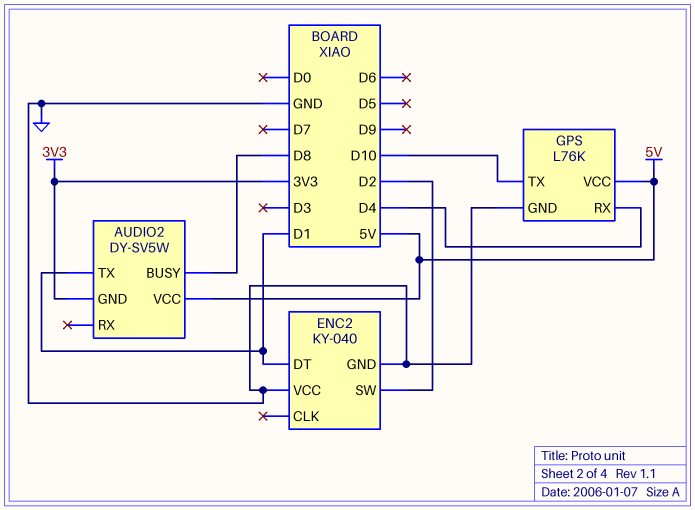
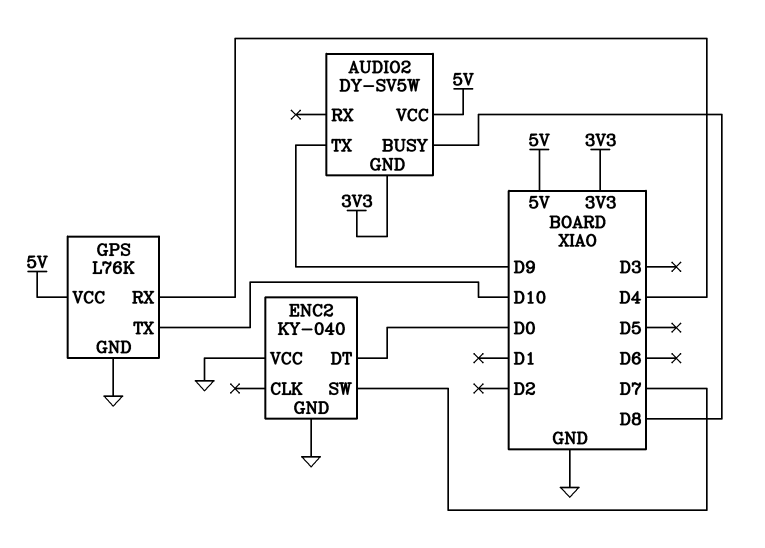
AUDIO2 pin TX: D1 -> D9
ENC2 pin DT: D1 -> D0
ENC2 pin SW: D2 -> D7

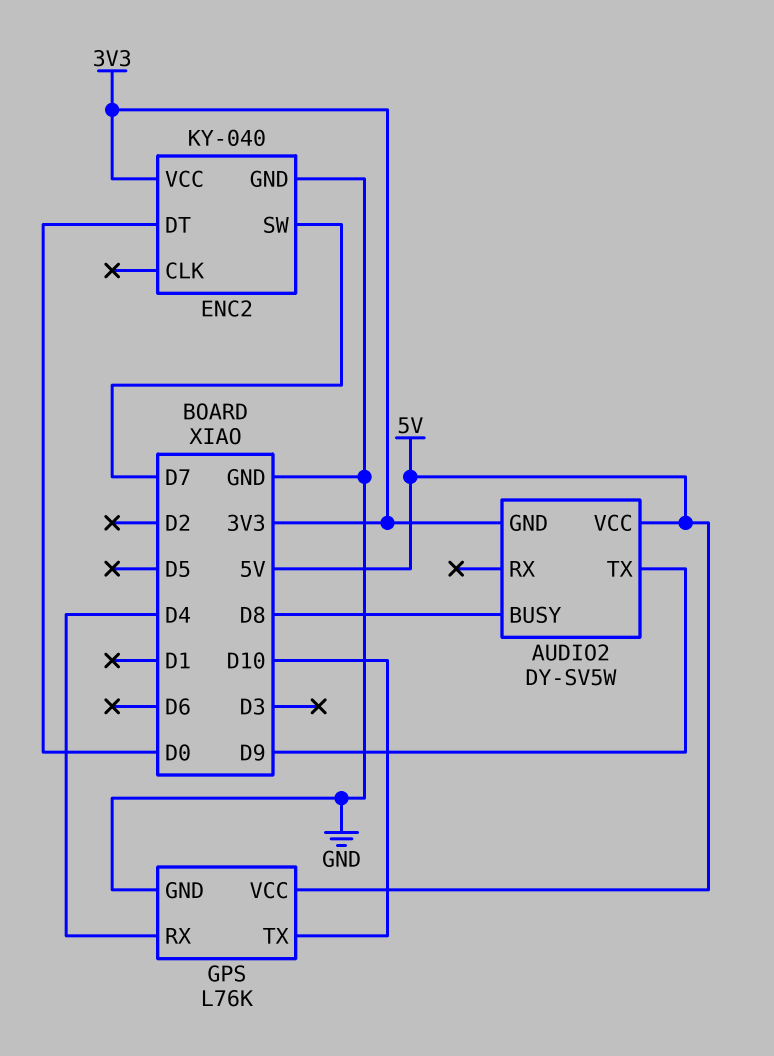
ENC2 pin VCC: GND -> 3V3

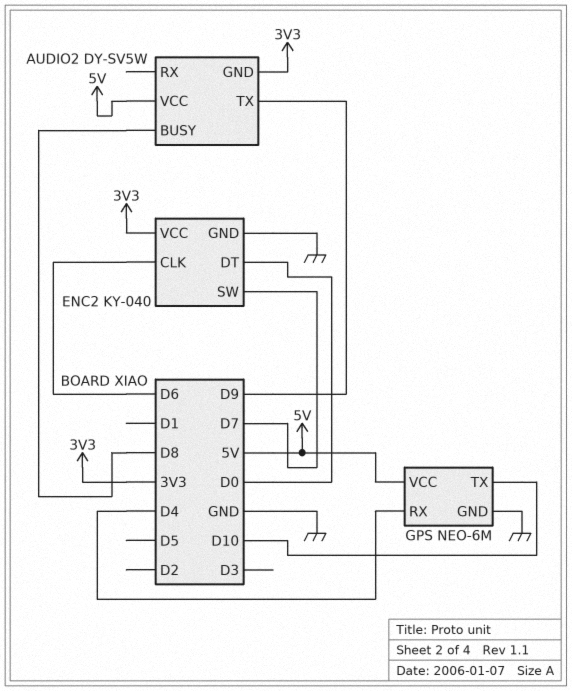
ENC2 pin CLK: none -> D6
GPS: L76K -> NEO-6M

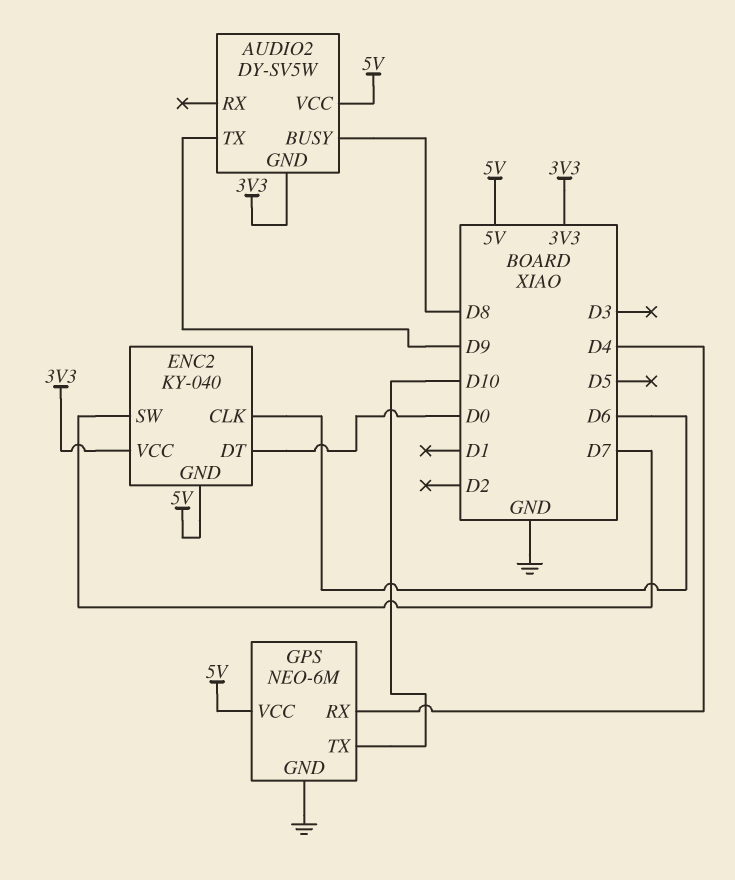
ENC2 pin GND: GND -> 5V

